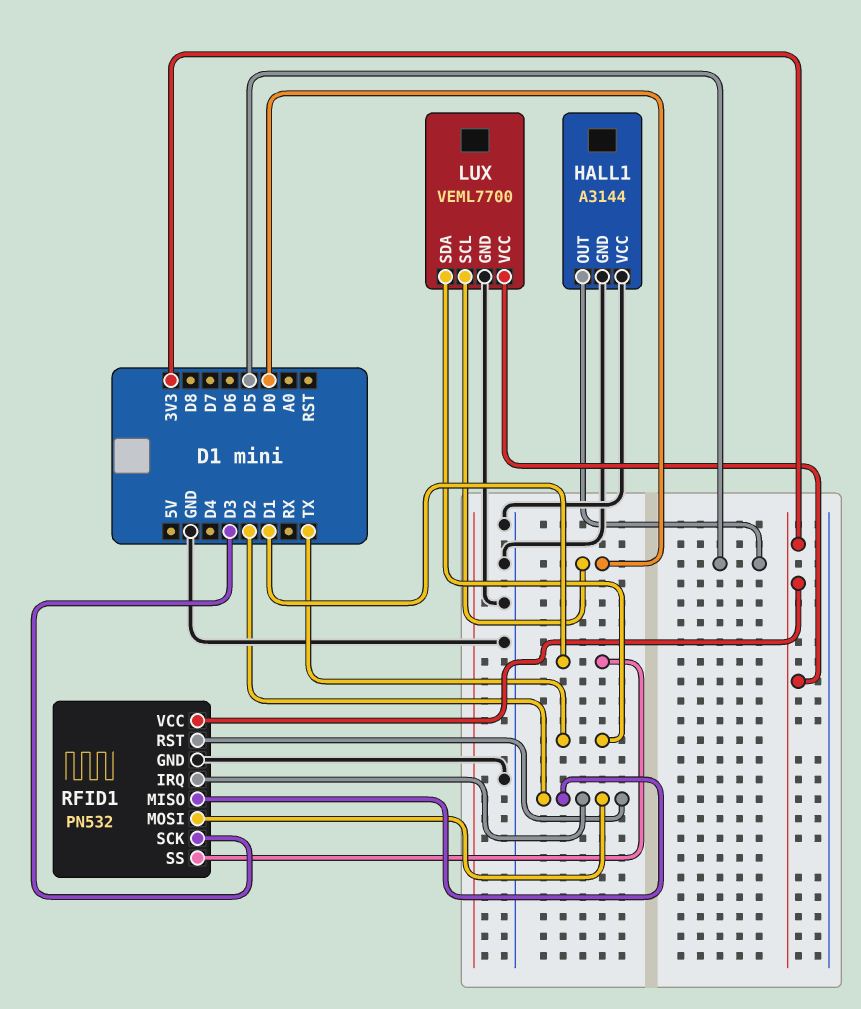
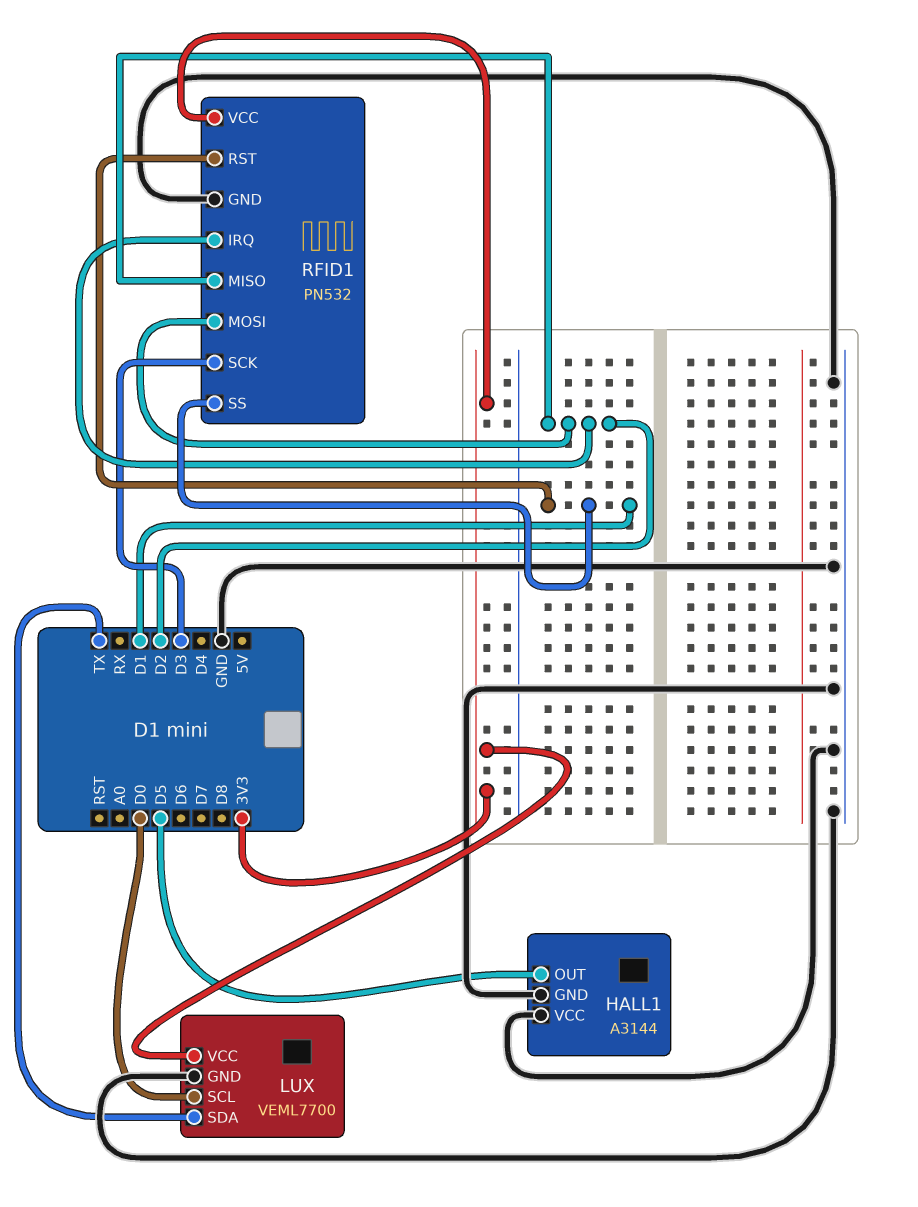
RFID1 pin RST: D2 -> D1

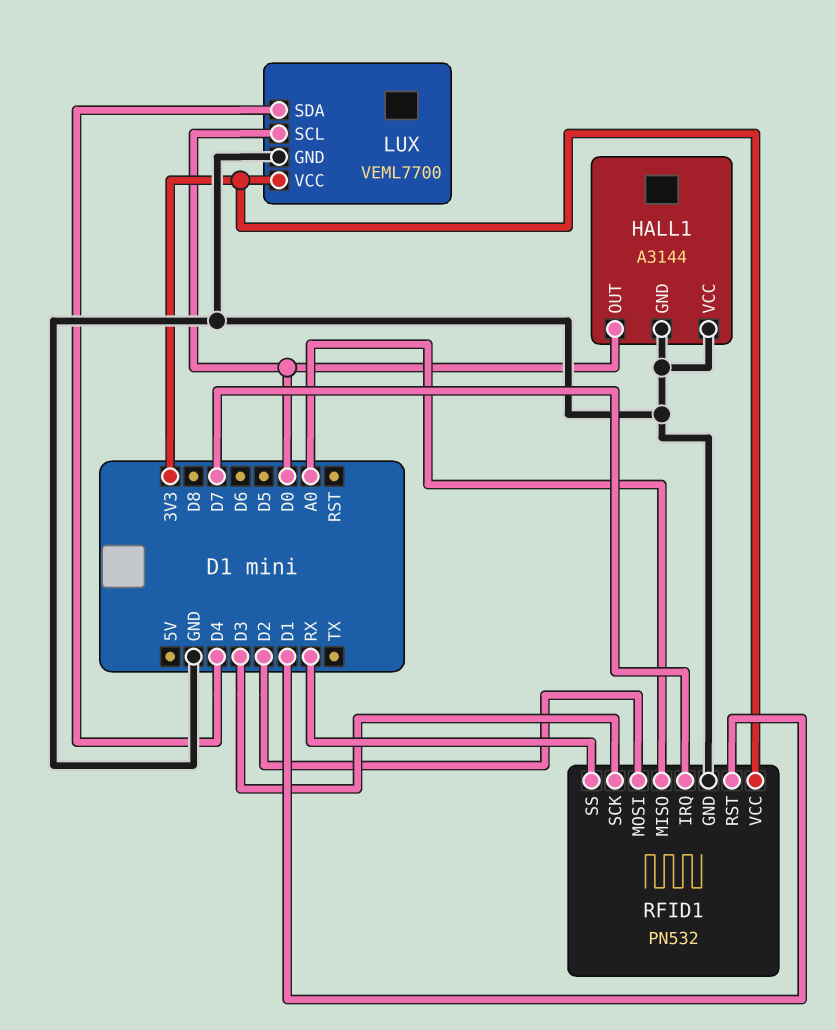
HALL1 pin OUT: D5 -> D0
LUX pin SDA: TX -> D4
RFID1 pin IRQ: D2 -> D7
RFID1 pin MISO: D2 -> A0
RFID1 pin SS: D1 -> RX

